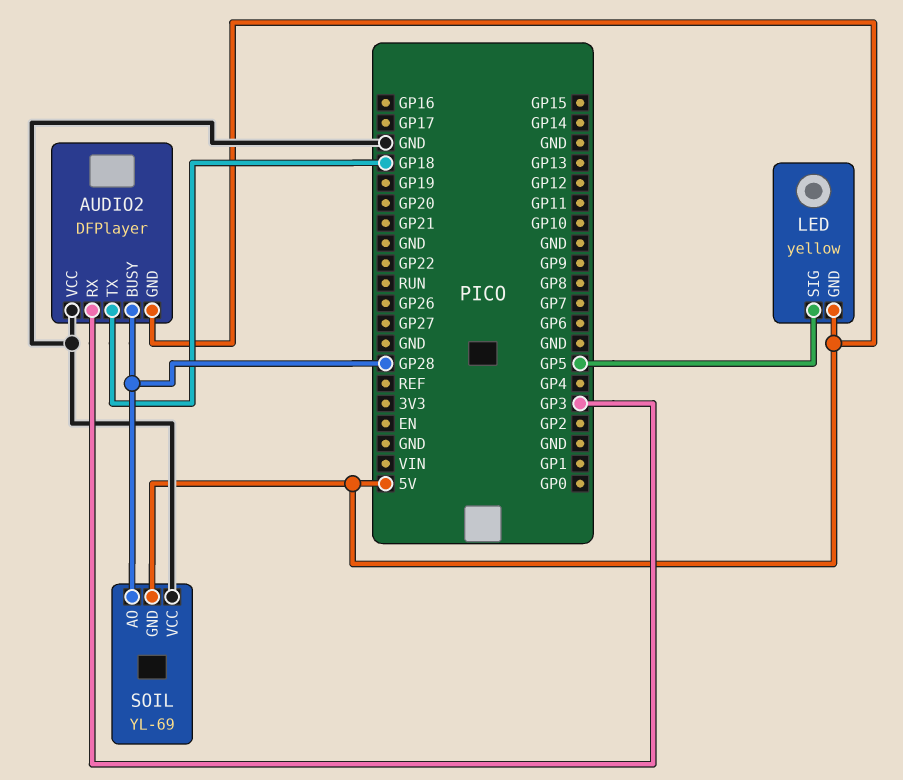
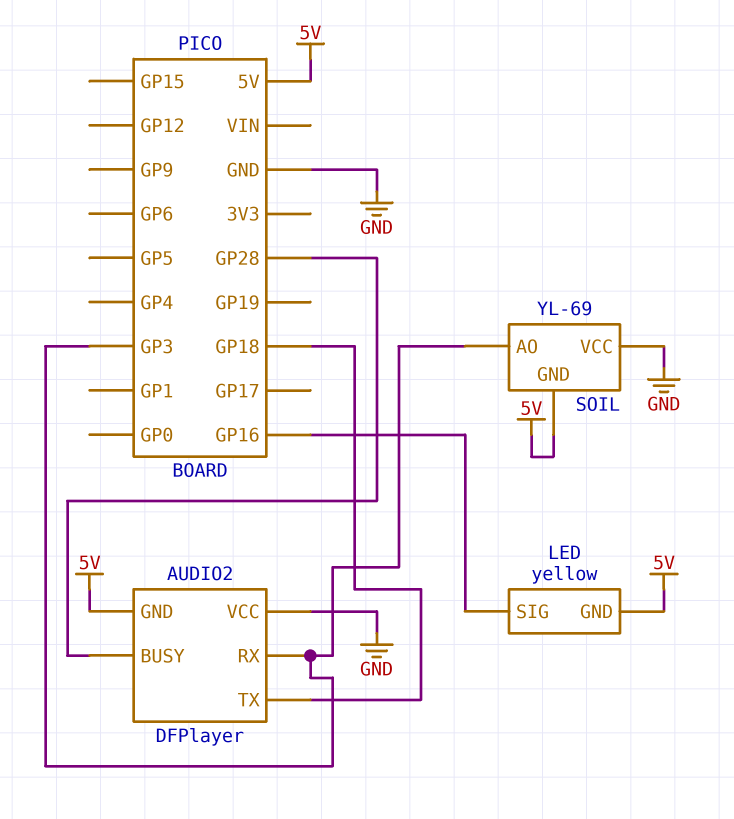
LED pin SIG: GP5 -> GP16
SOIL pin AO: GP28 -> GP3

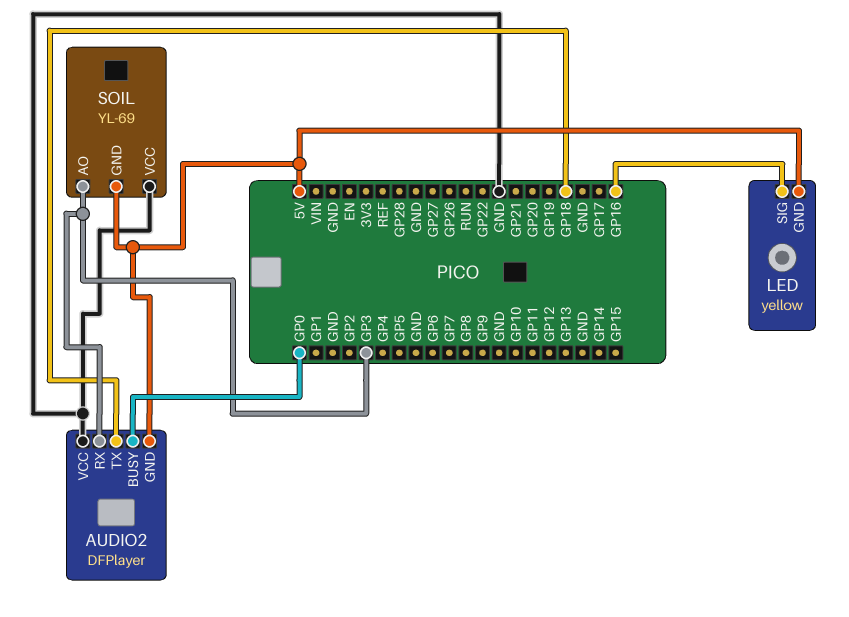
AUDIO2 pin BUSY: GP28 -> GP0

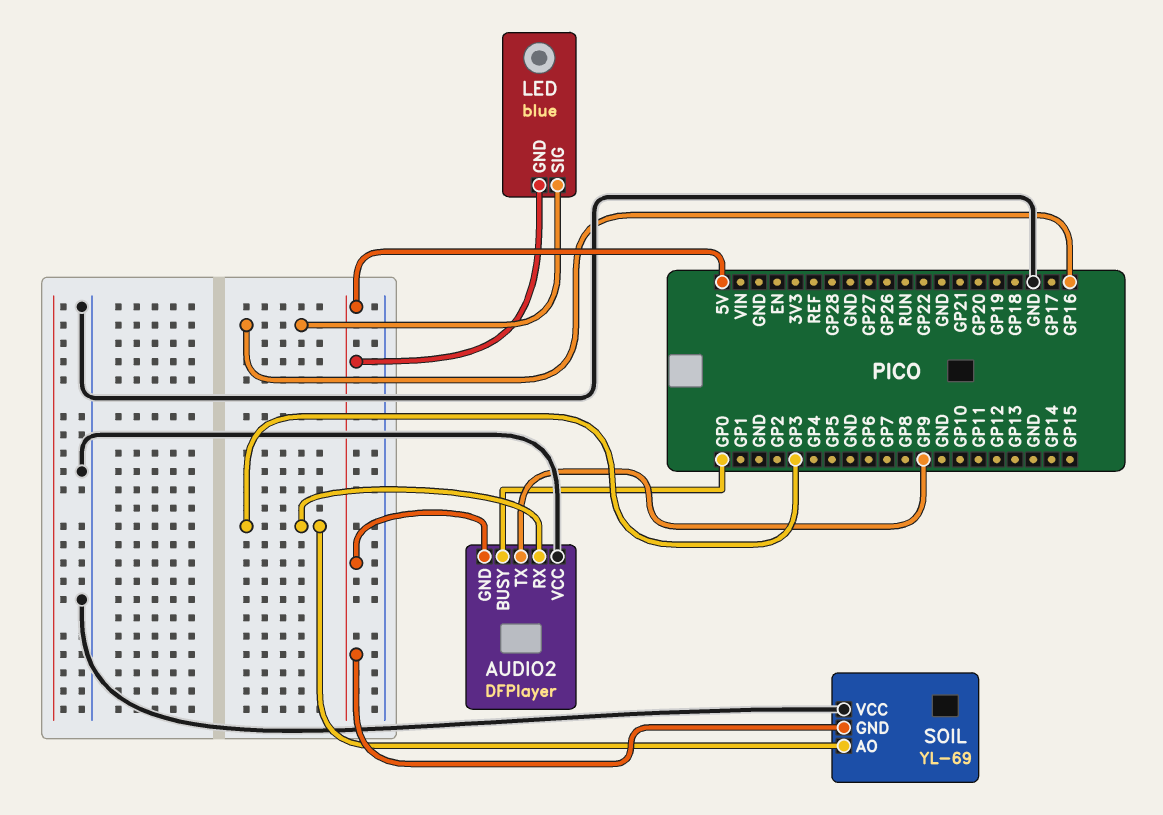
AUDIO2 pin TX: GP18 -> GP9
LED: yellow -> blue

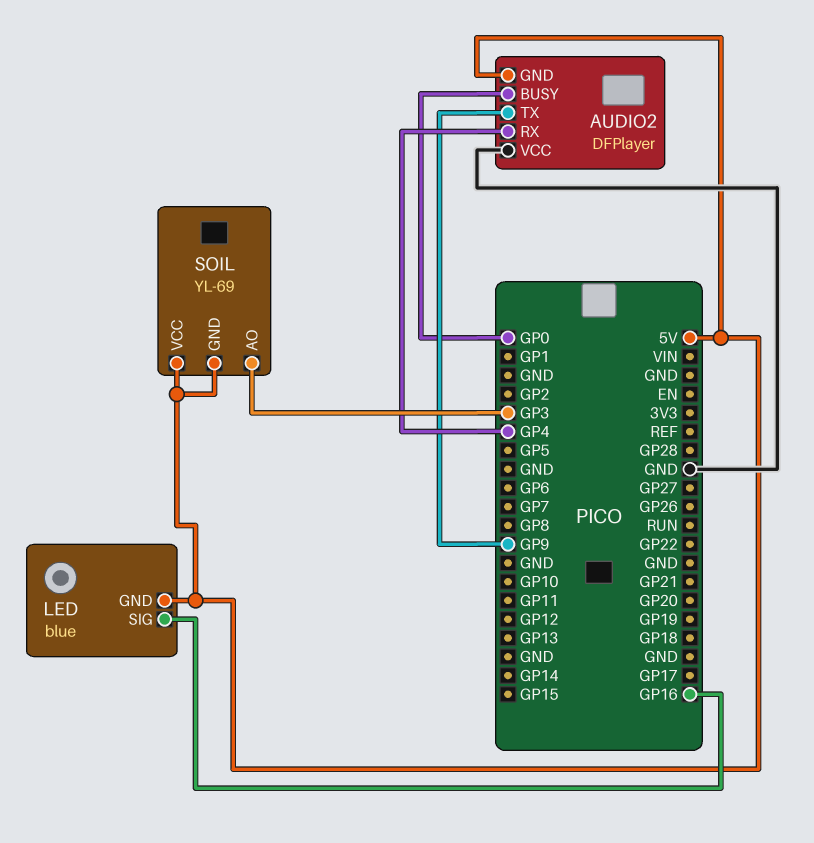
AUDIO2 pin RX: GP3 -> GP4
SOIL pin VCC: GND -> 5V

